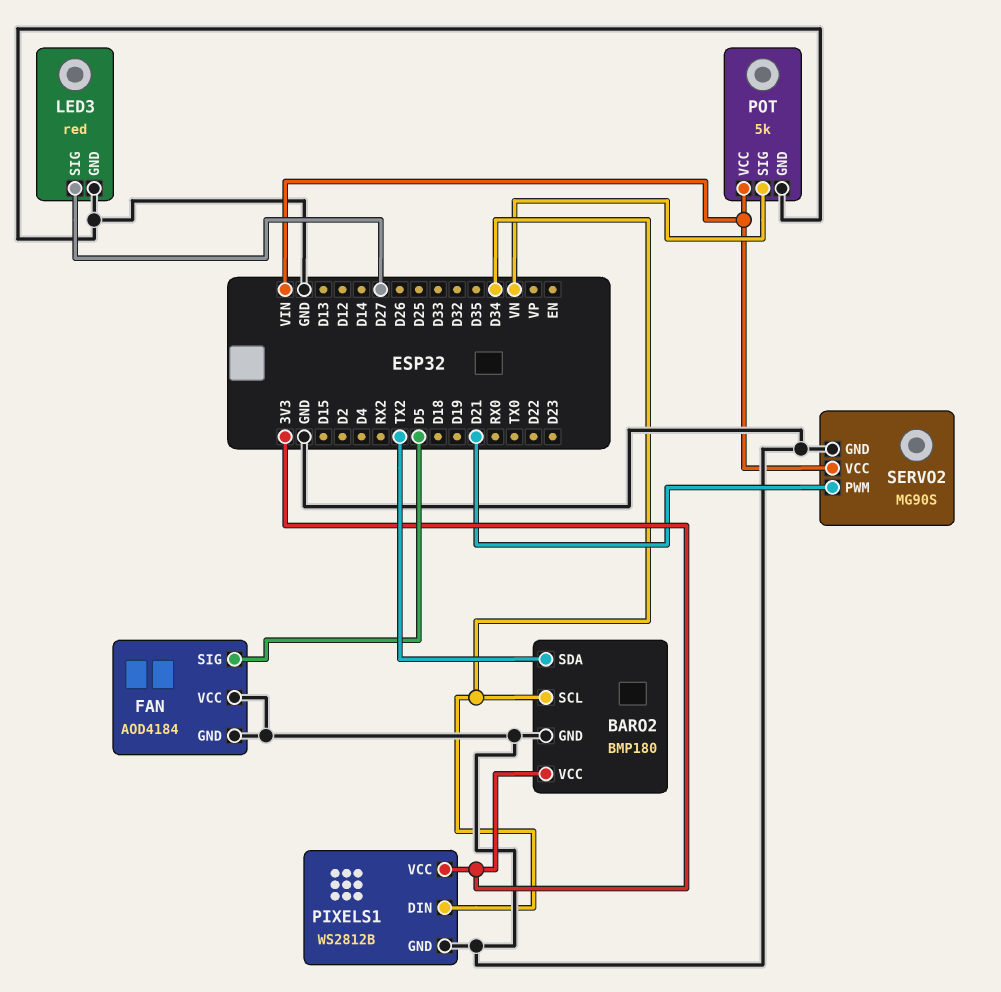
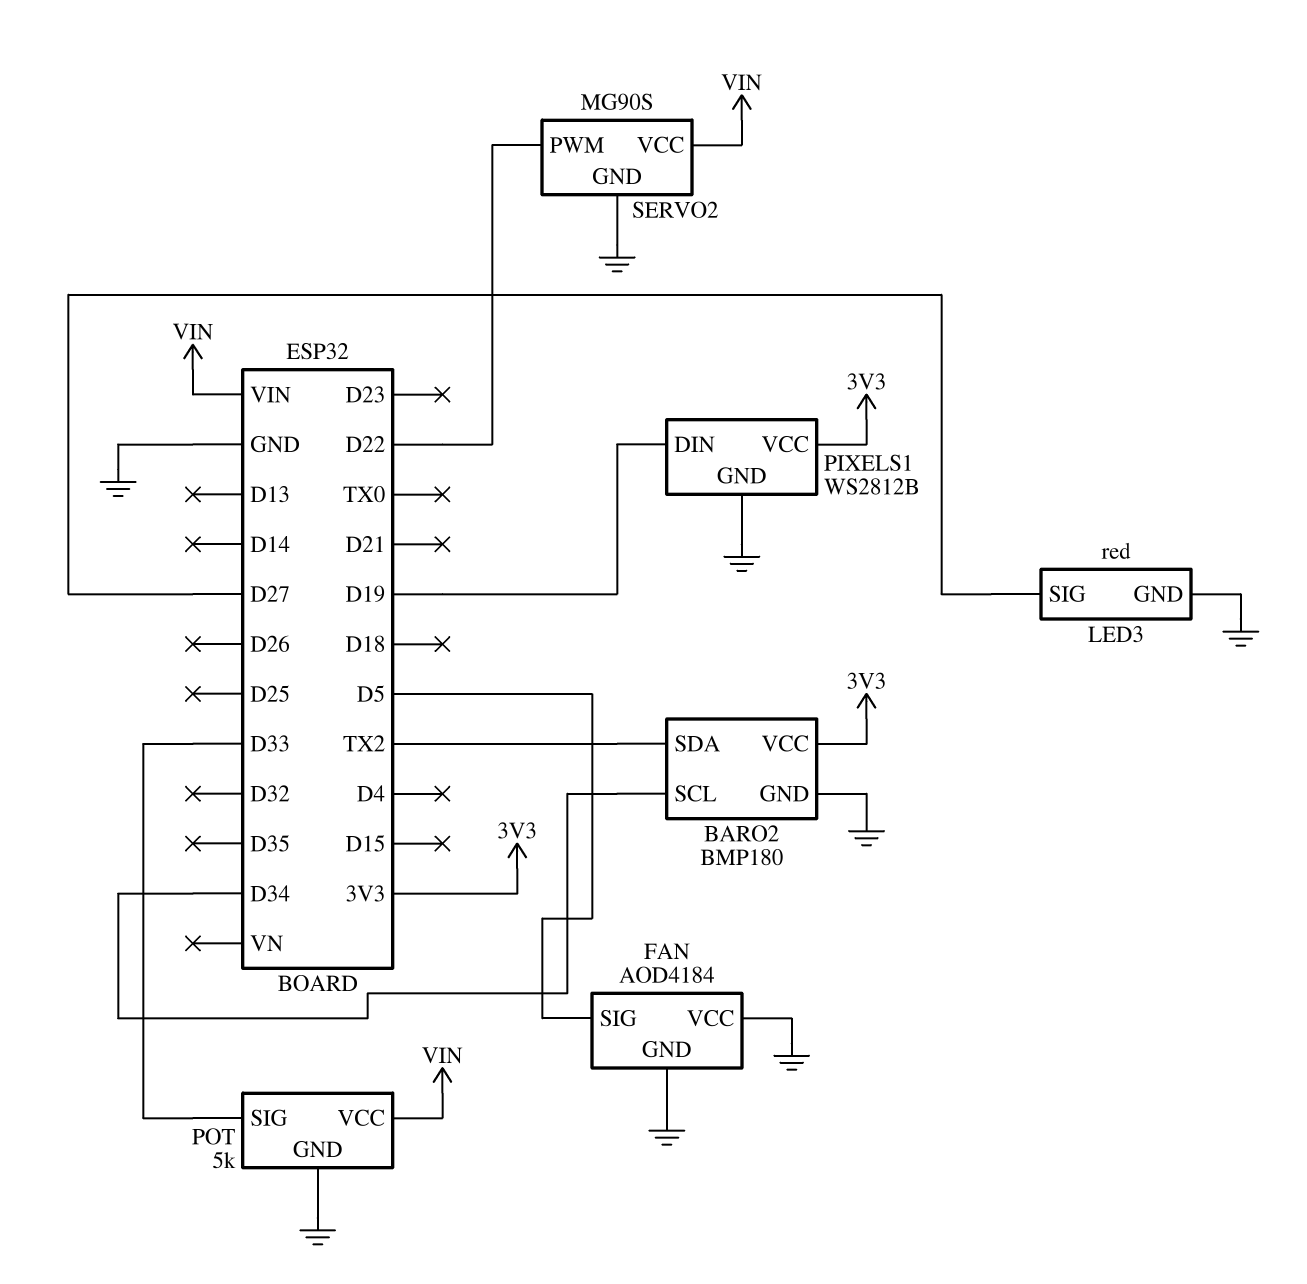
PIXELS1 pin DIN: D34 -> D19
POT pin SIG: VN -> D33
SERVO2 pin PWM: D21 -> D22

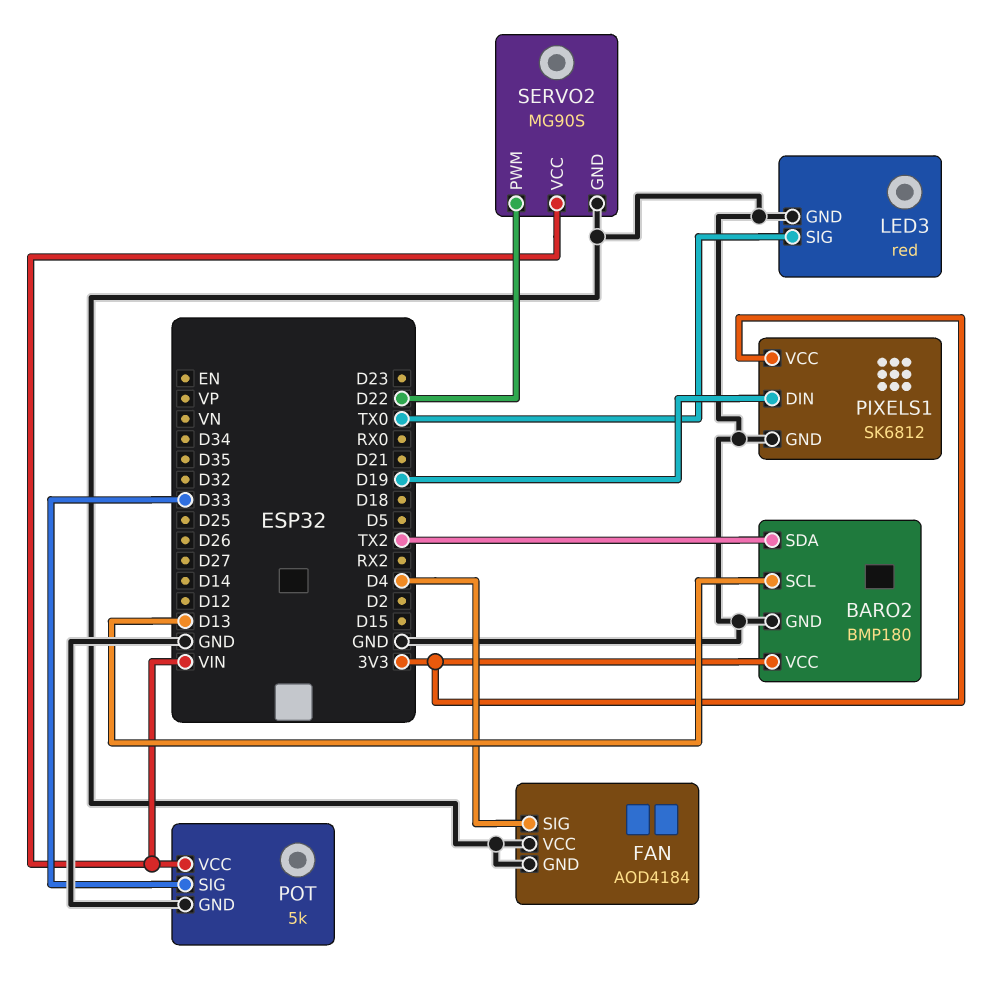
BARO2 pin SCL: D34 -> D13
FAN pin SIG: D5 -> D4
LED3 pin SIG: D27 -> TX0
PIXELS1: WS2812B -> SK6812

